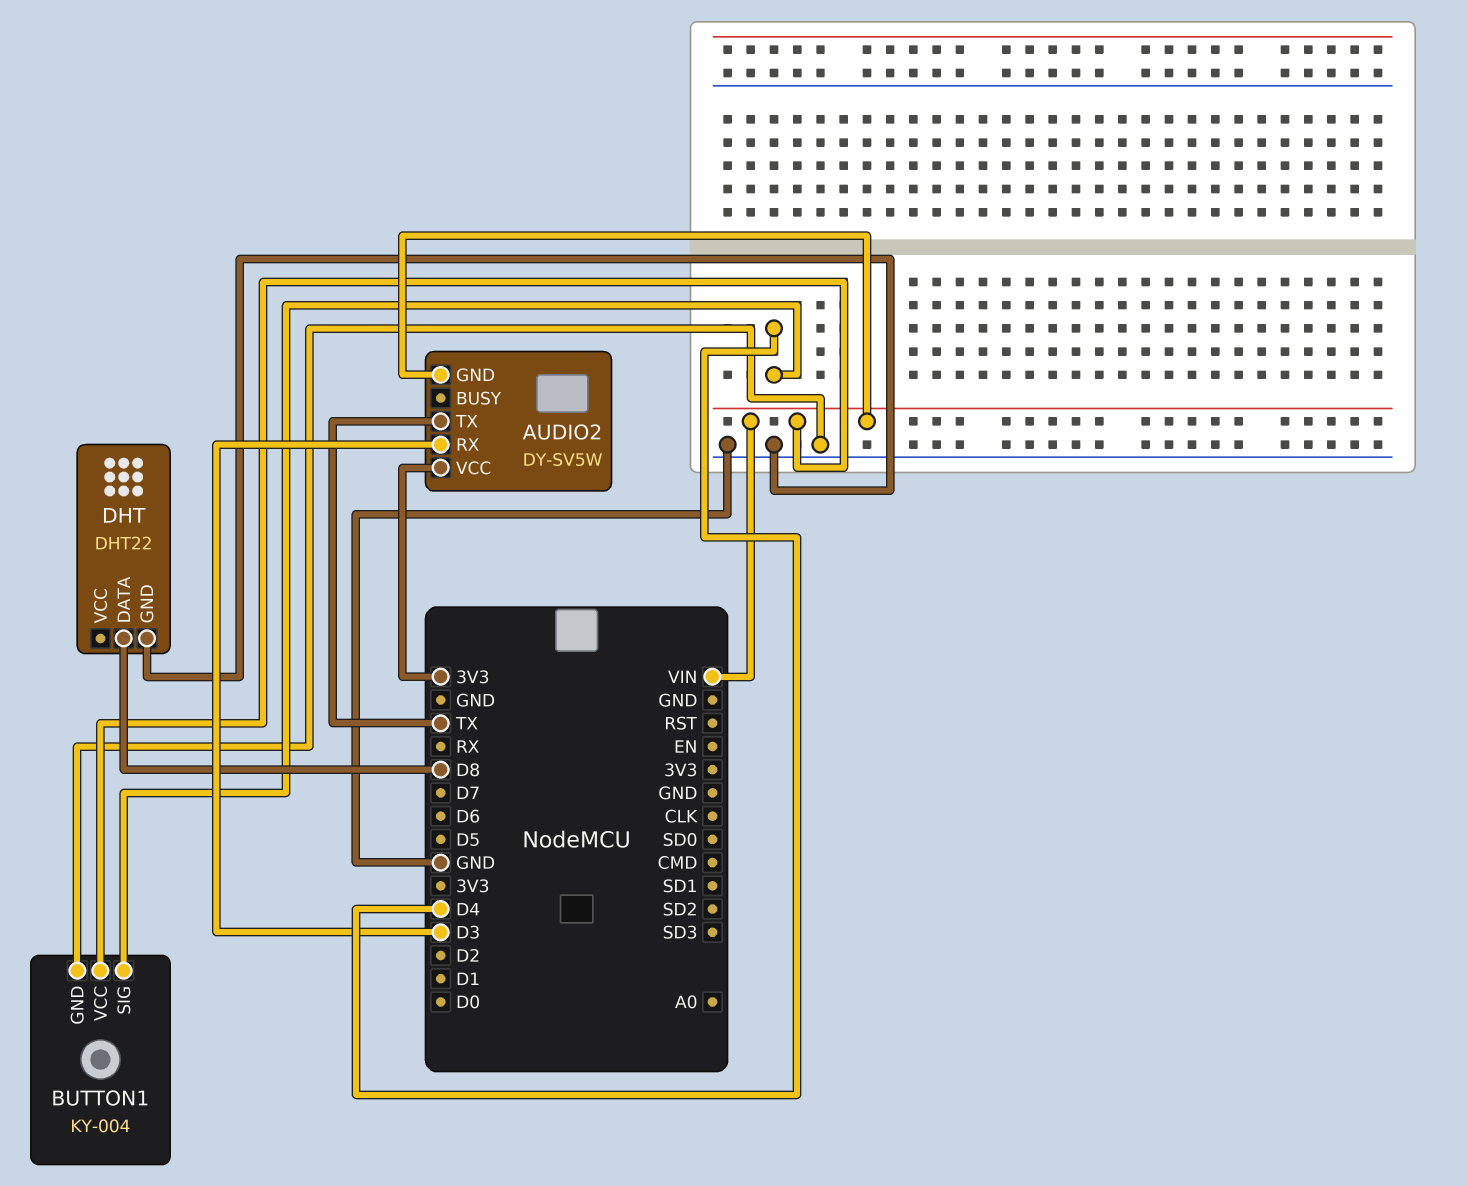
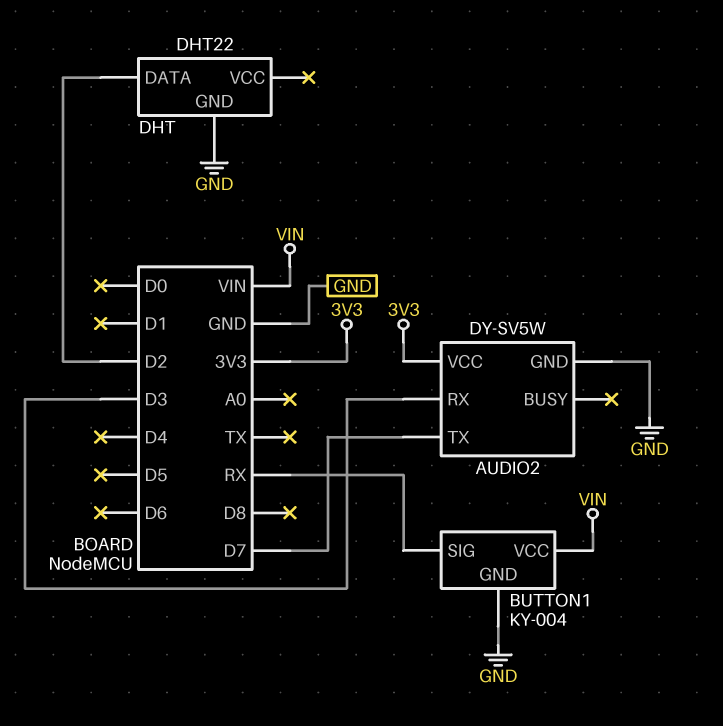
AUDIO2 pin GND: VIN -> GND
AUDIO2 pin TX: TX -> D7
BUTTON1 pin SIG: D4 -> RX
DHT pin DATA: D8 -> D2

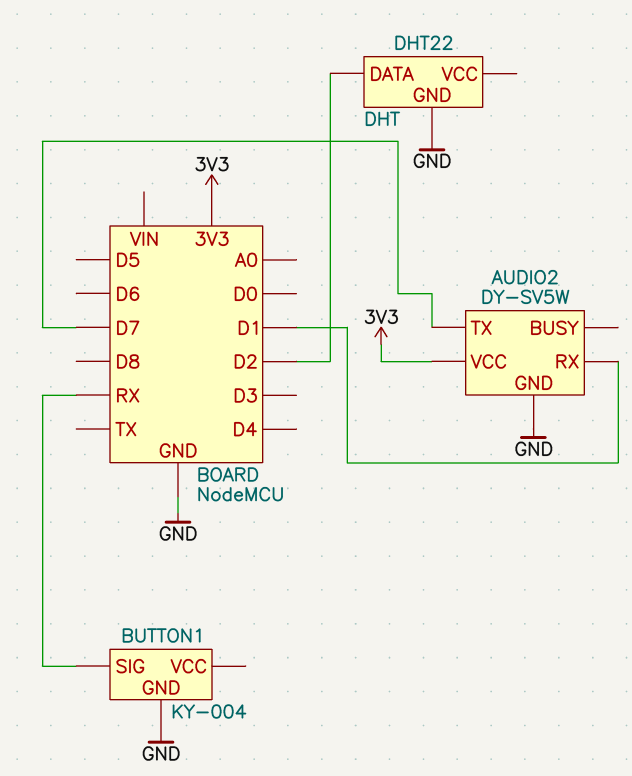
AUDIO2 pin RX: D3 -> D1
BUTTON1 pin VCC: VIN -> none

